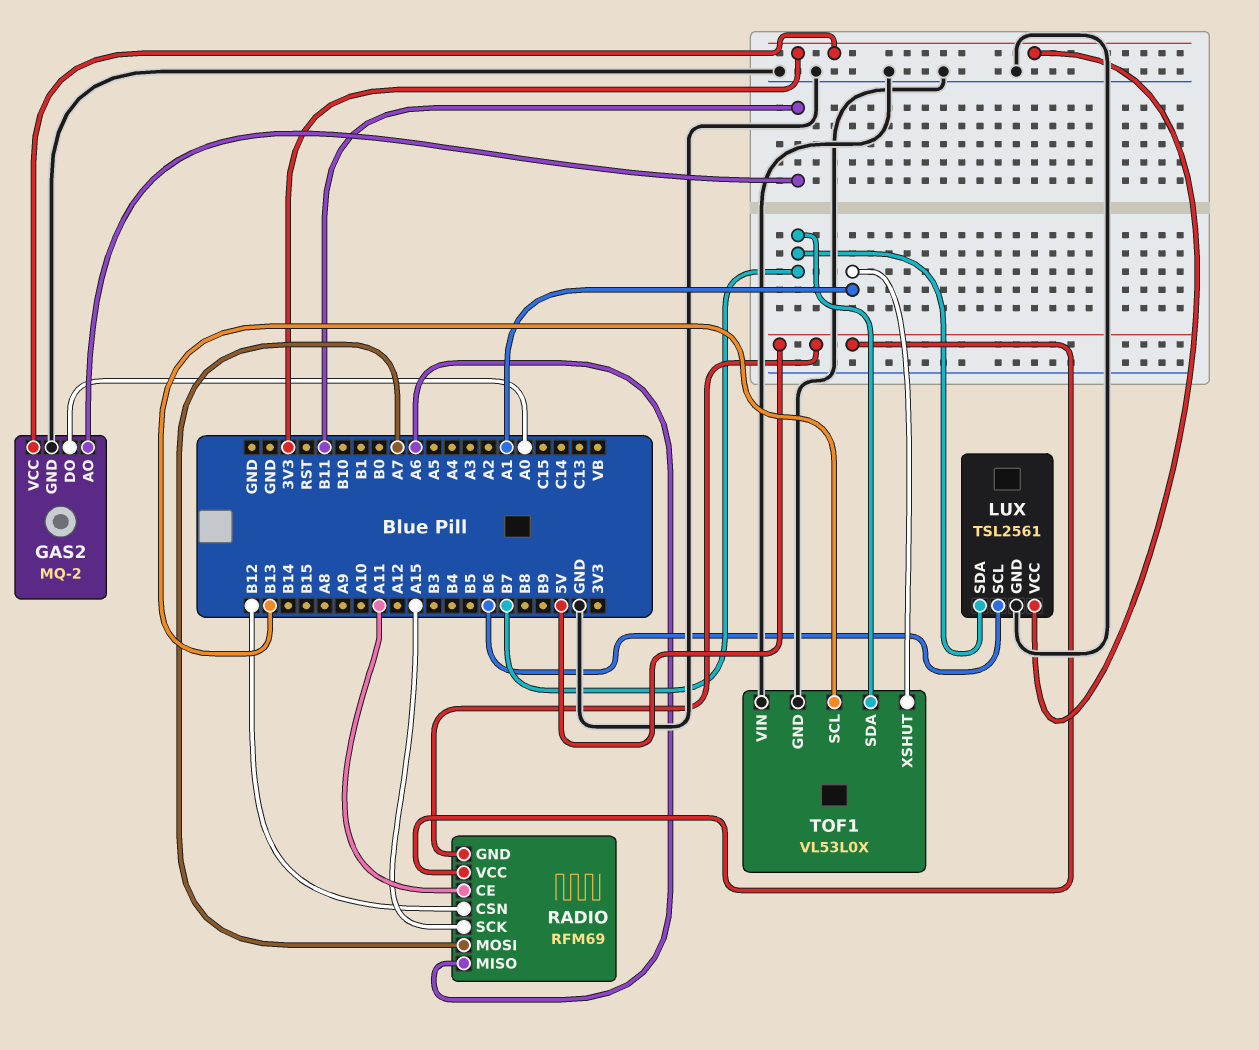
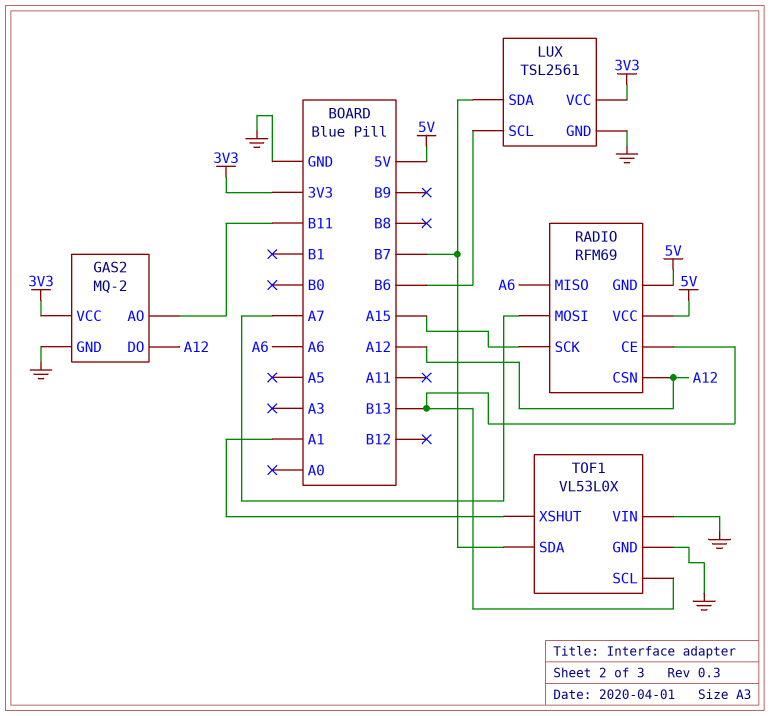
GAS2 pin DO: A0 -> A12
RADIO pin CE: A11 -> B13
RADIO pin CSN: B12 -> A12

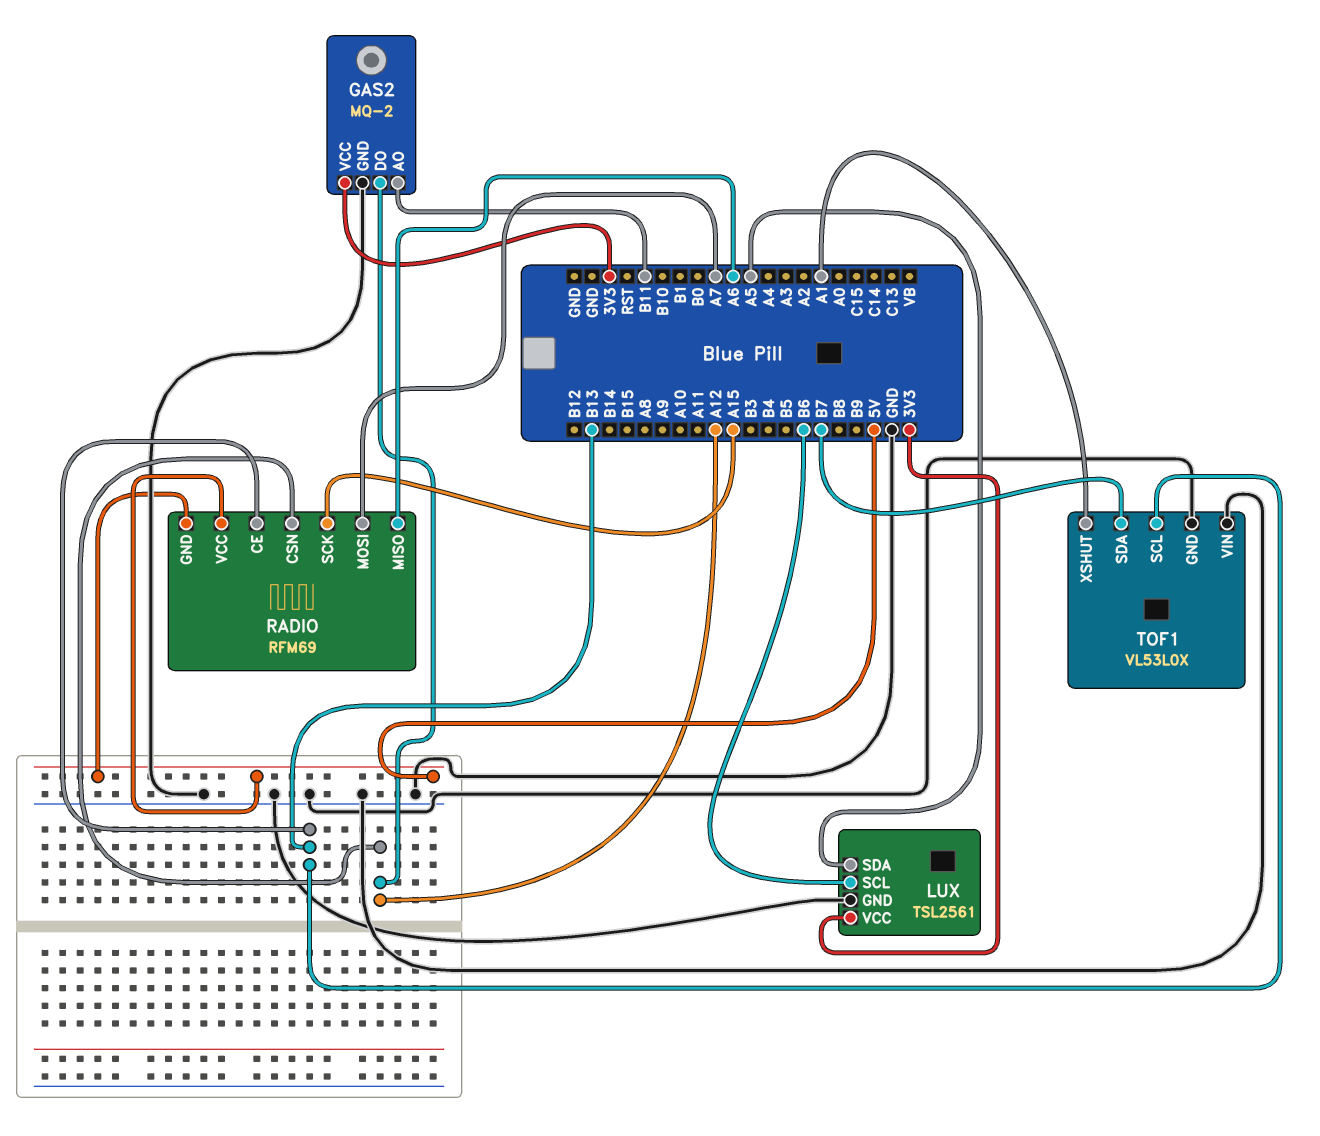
LUX pin SDA: B7 -> A5

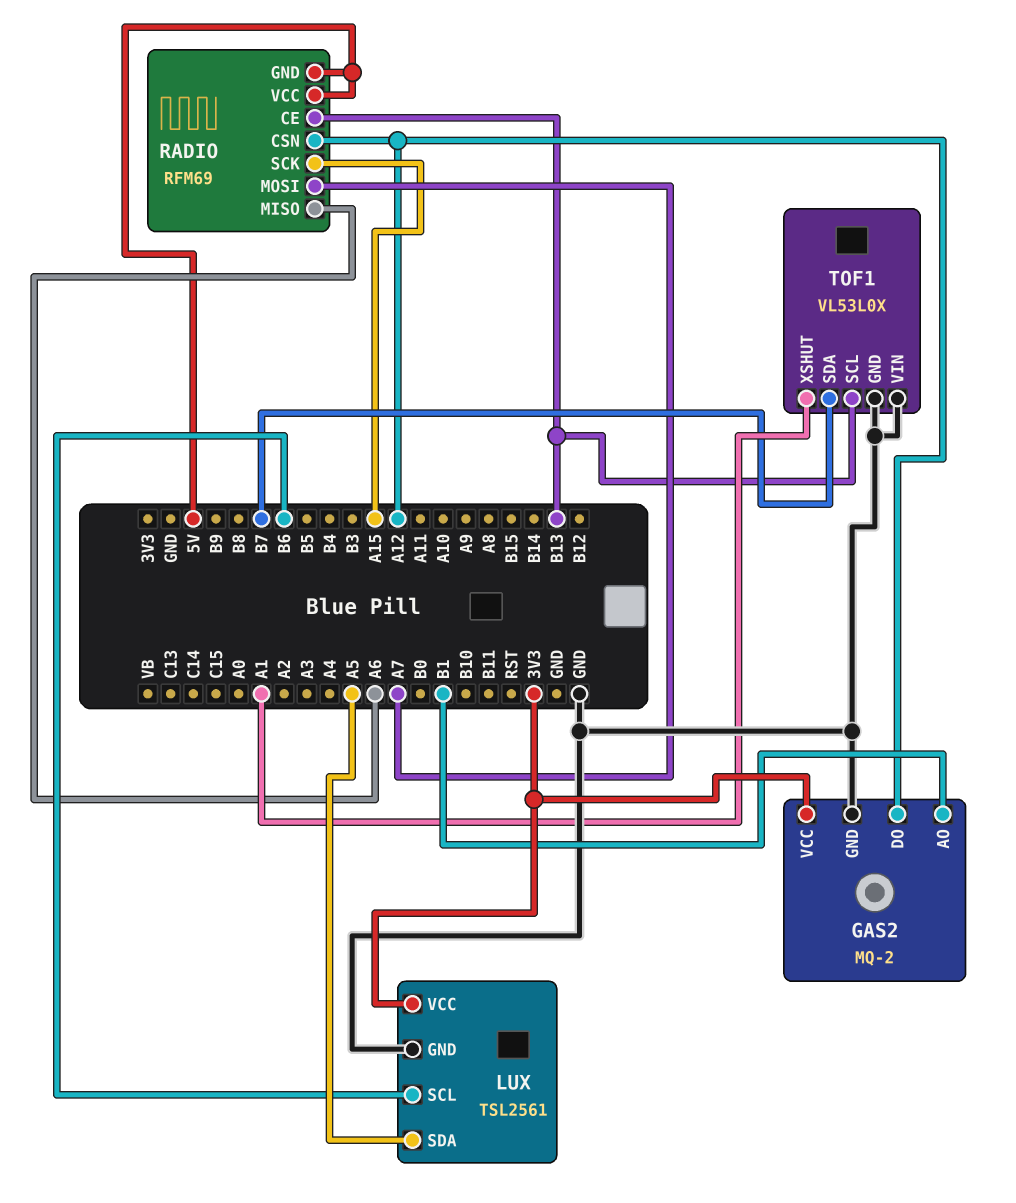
GAS2 pin AO: B11 -> B1

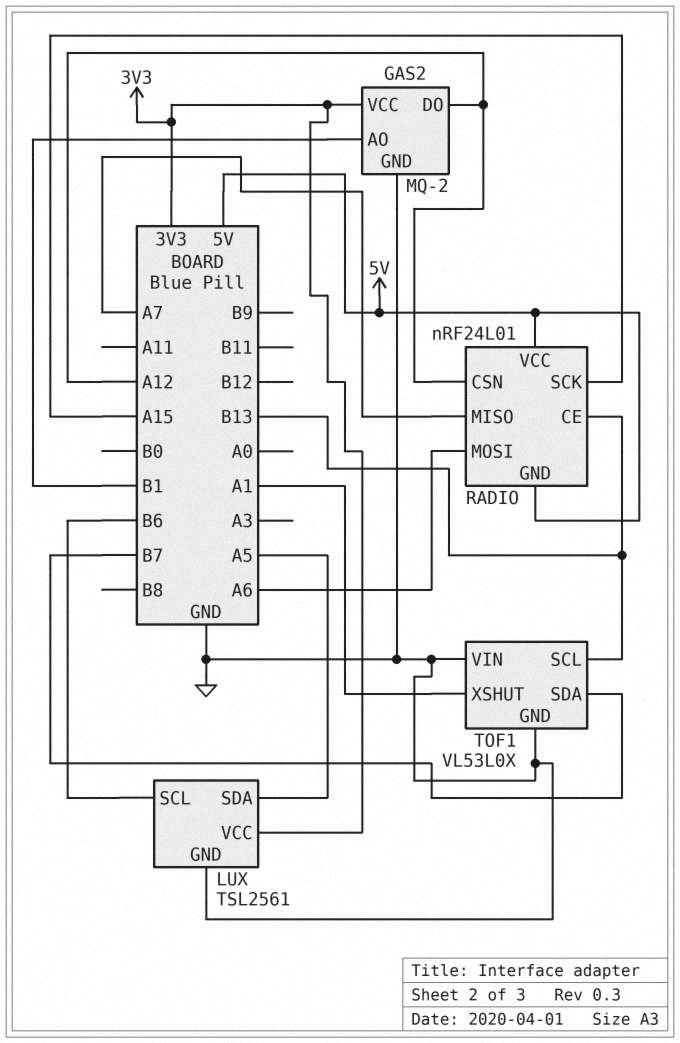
RADIO: RFM69 -> nRF24L01
RADIO pin MISO: A6 -> A7
RADIO pin MOSI: A7 -> A6

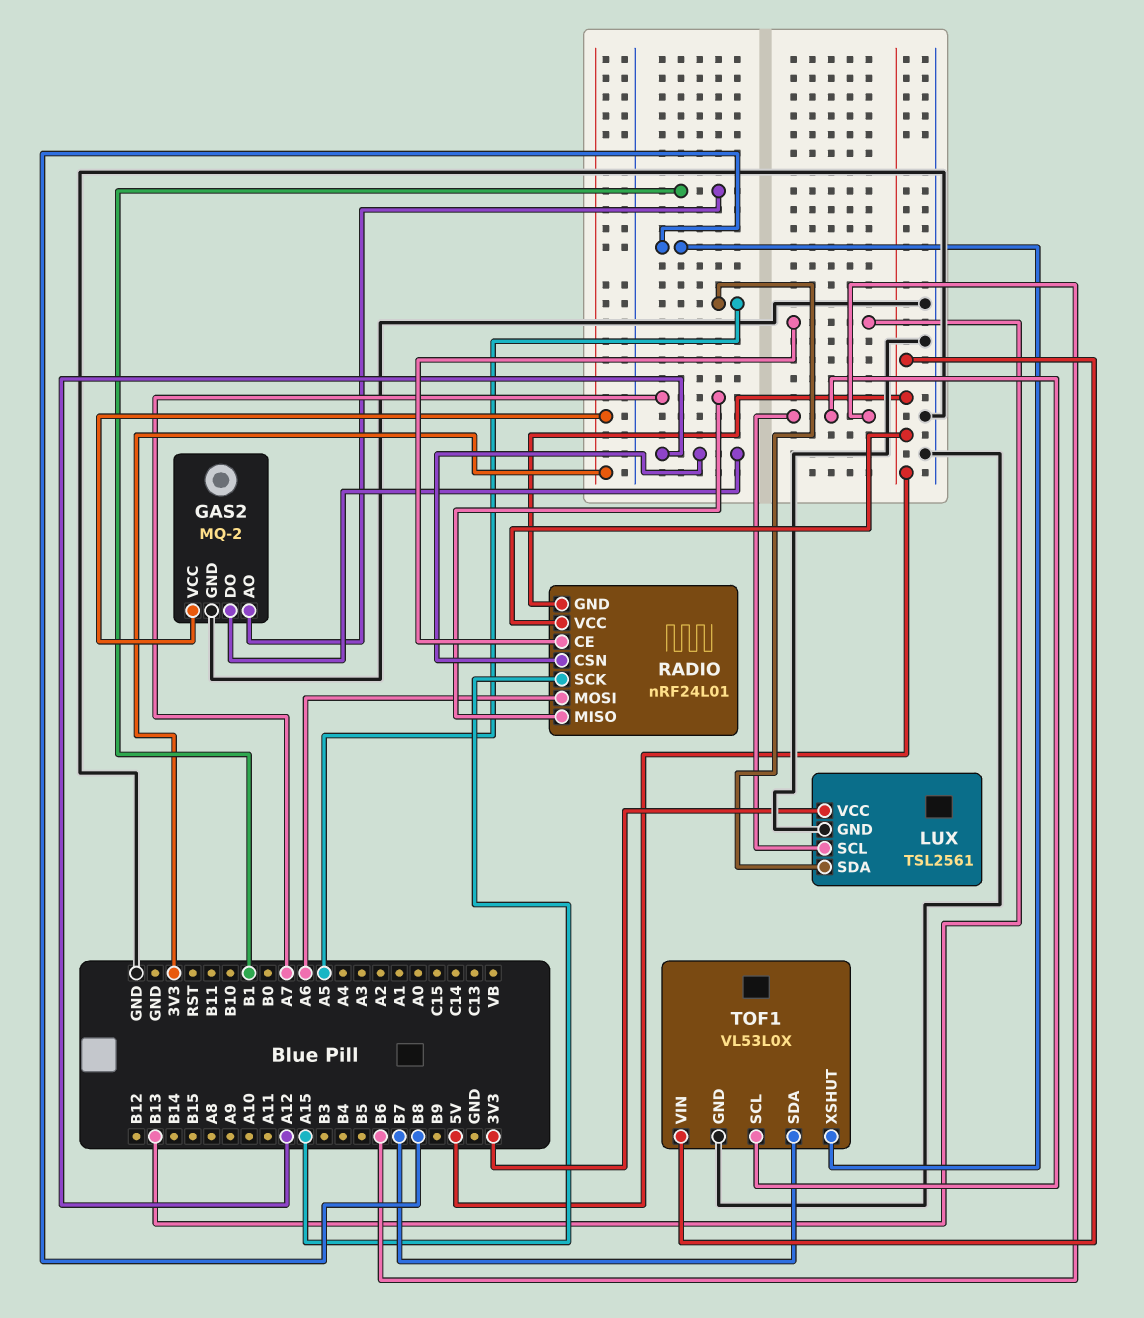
TOF1 pin SCL: B13 -> B6
TOF1 pin VIN: GND -> 5V
TOF1 pin XSHUT: A1 -> B8

